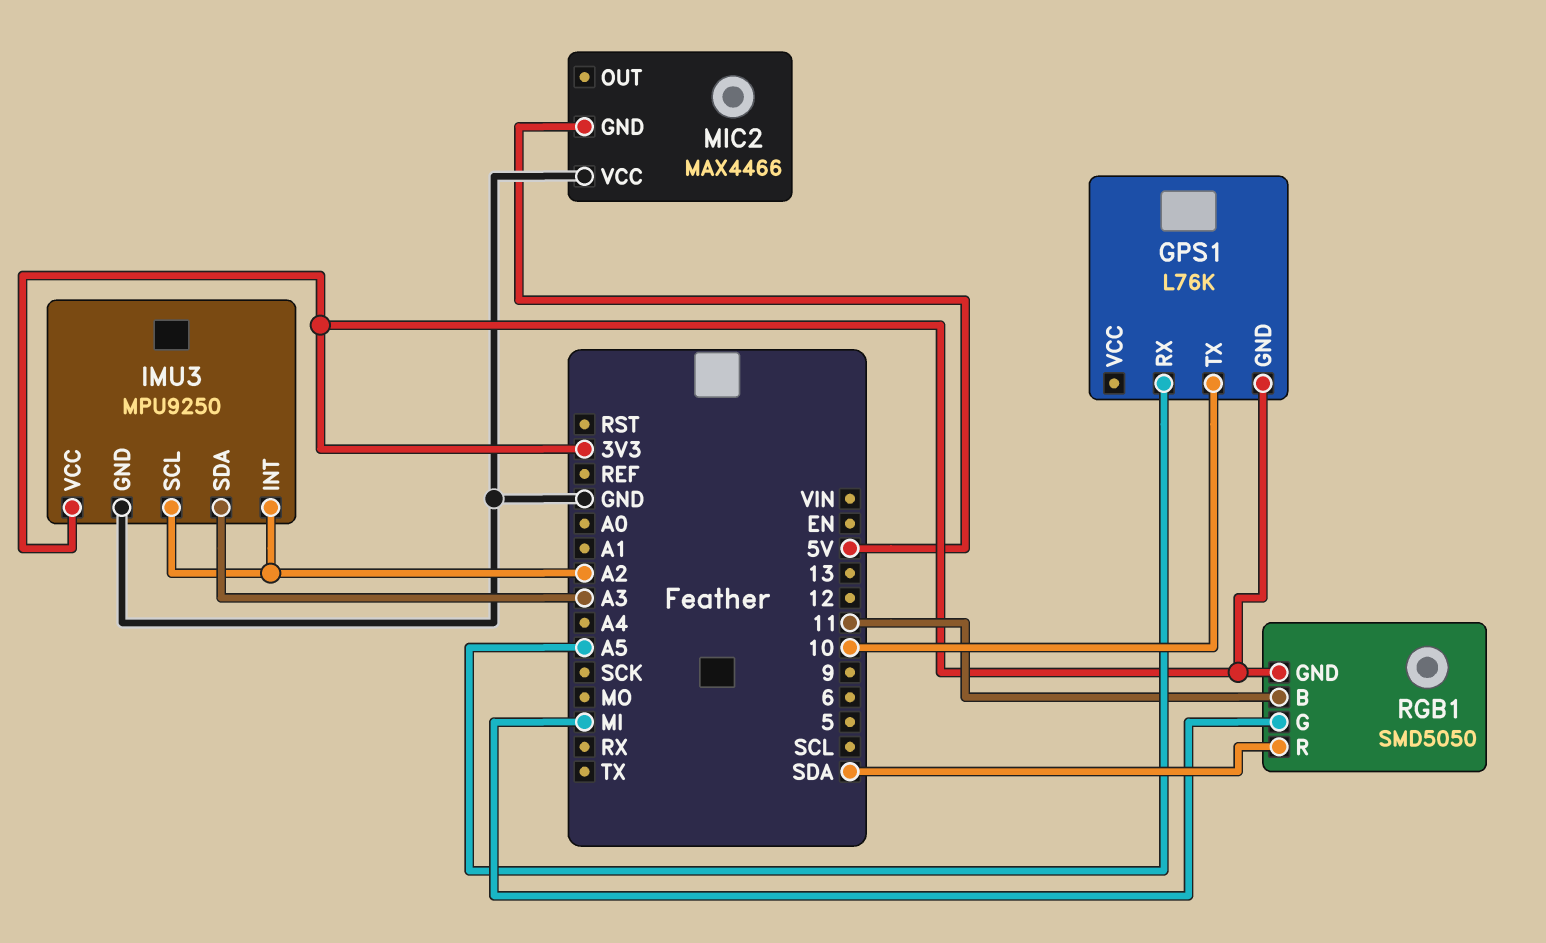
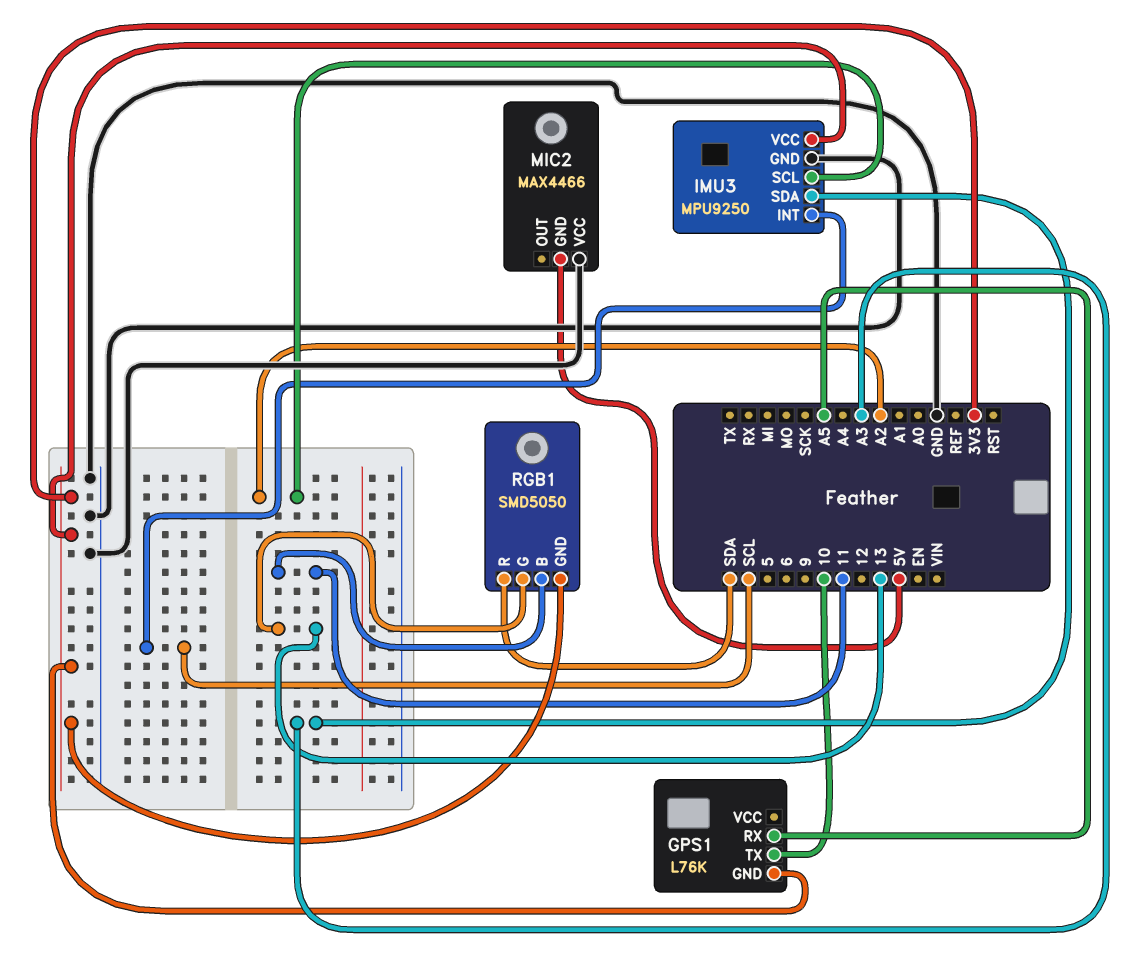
IMU3 pin INT: A2 -> SCL
RGB1 pin G: MI -> 13

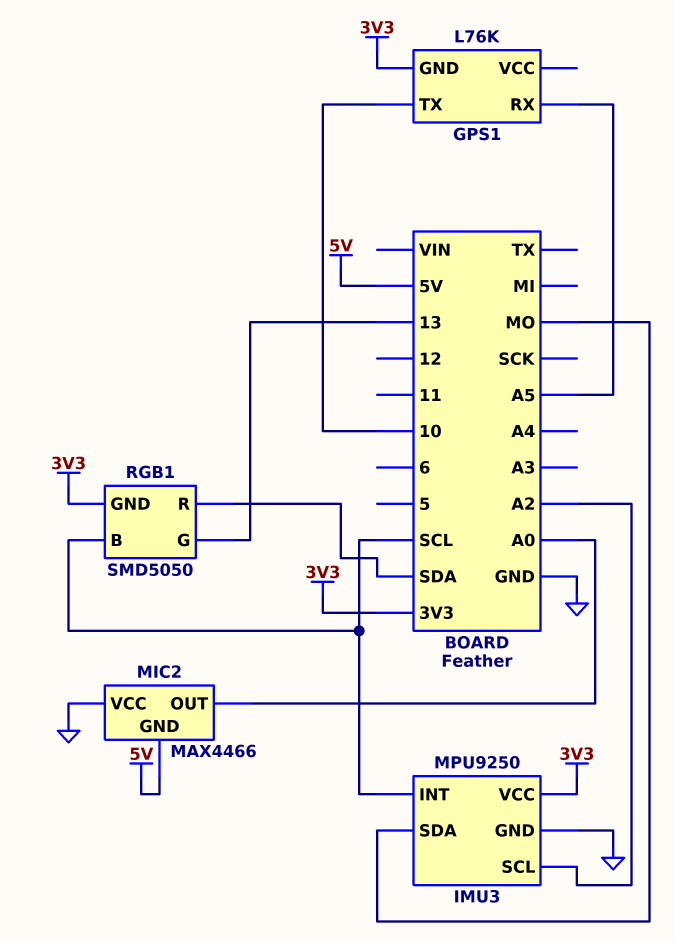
IMU3 pin SDA: A3 -> MO
MIC2 pin OUT: none -> A0
RGB1 pin B: 11 -> SCL

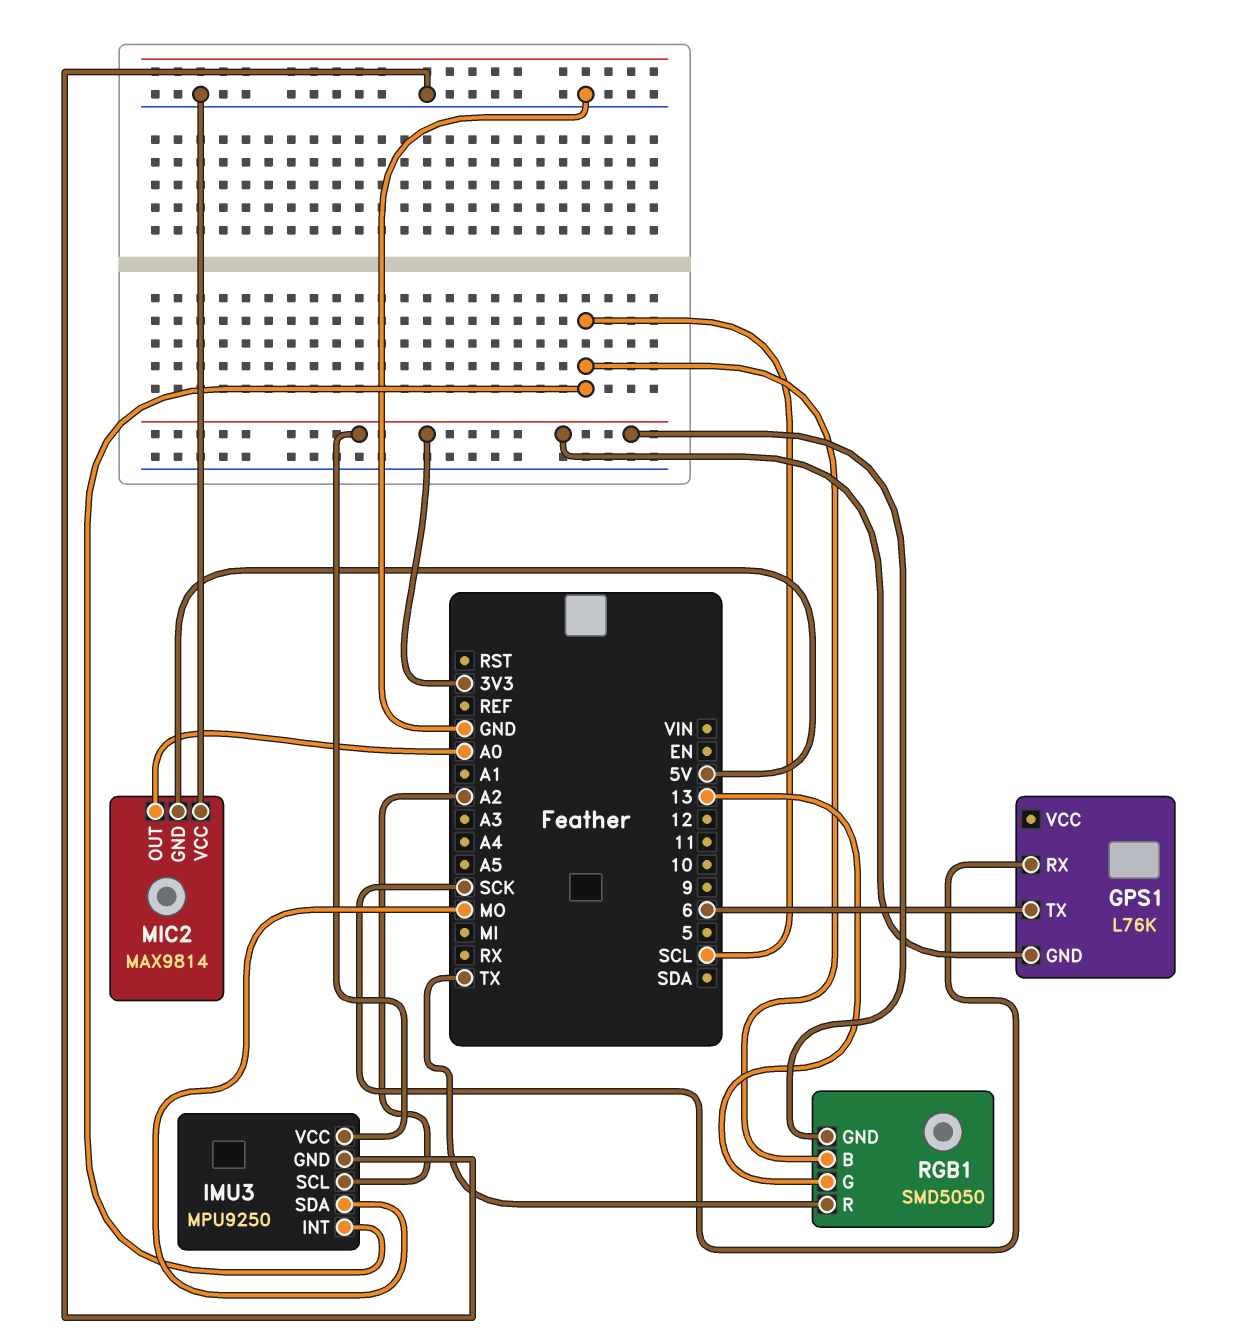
GPS1 pin RX: A5 -> SCK
GPS1 pin TX: 10 -> 6
MIC2: MAX4466 -> MAX9814
RGB1 pin R: SDA -> TX

